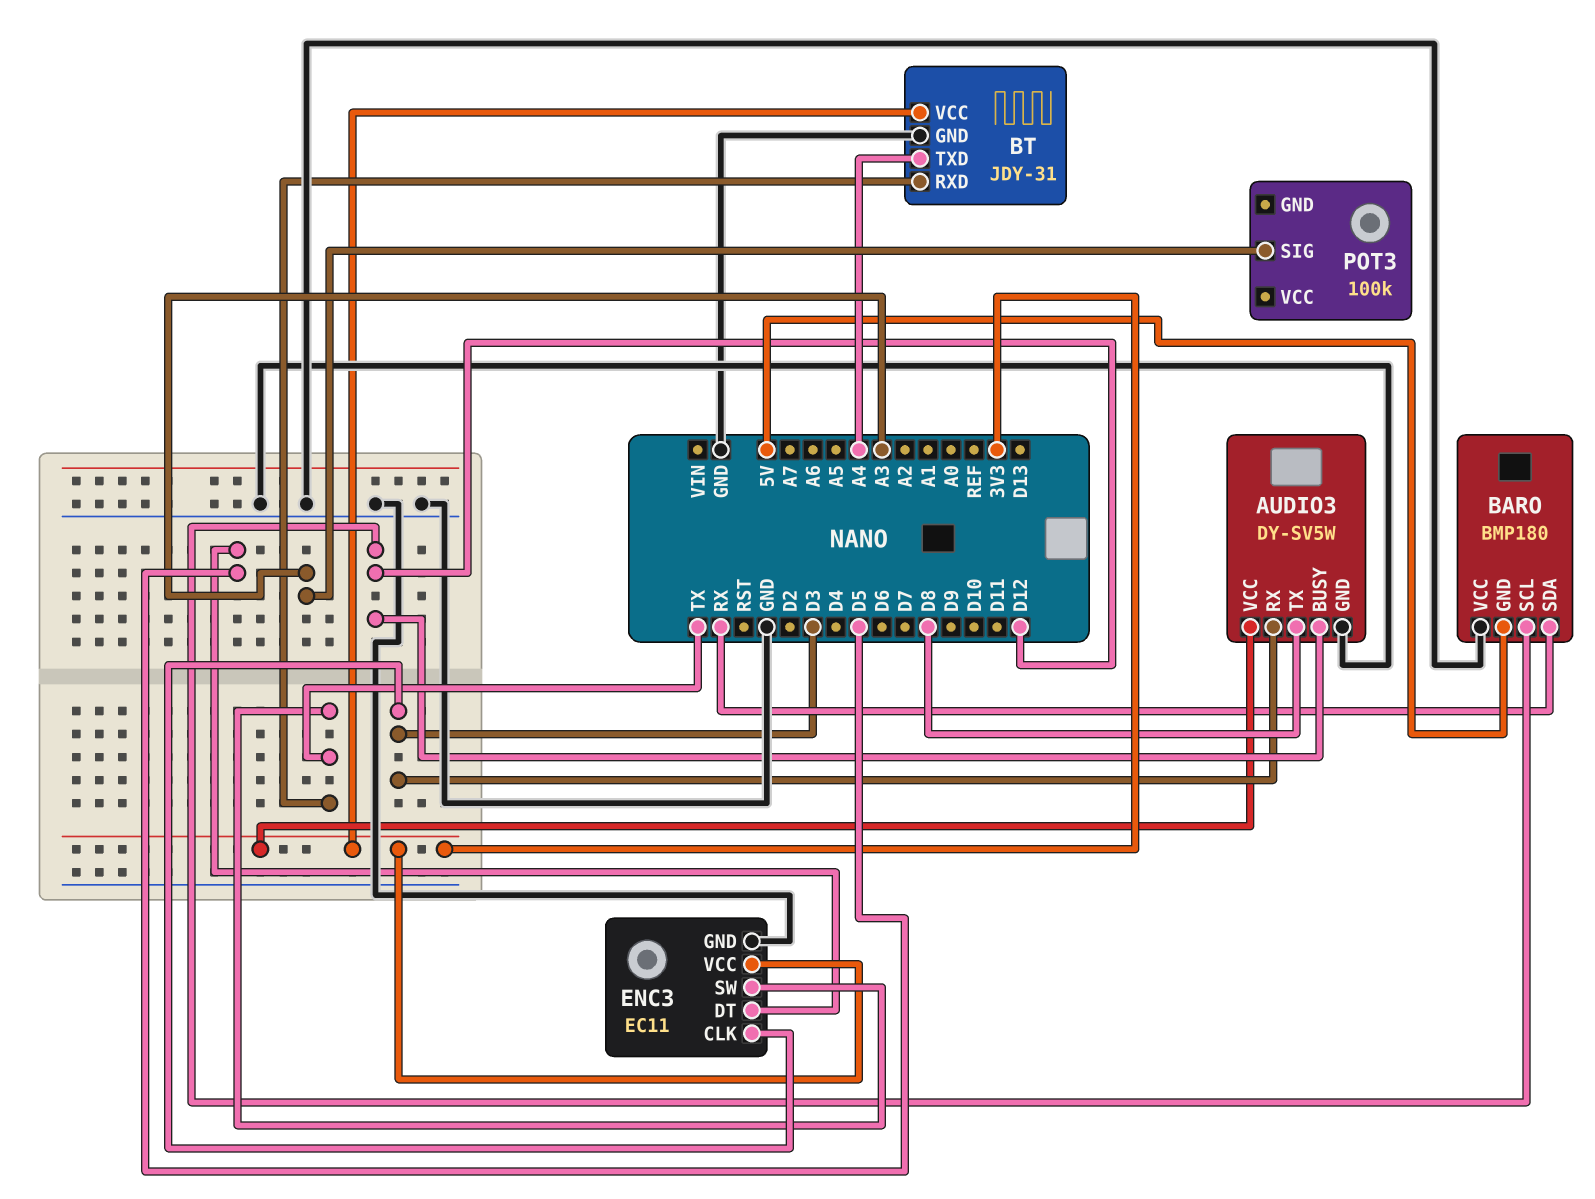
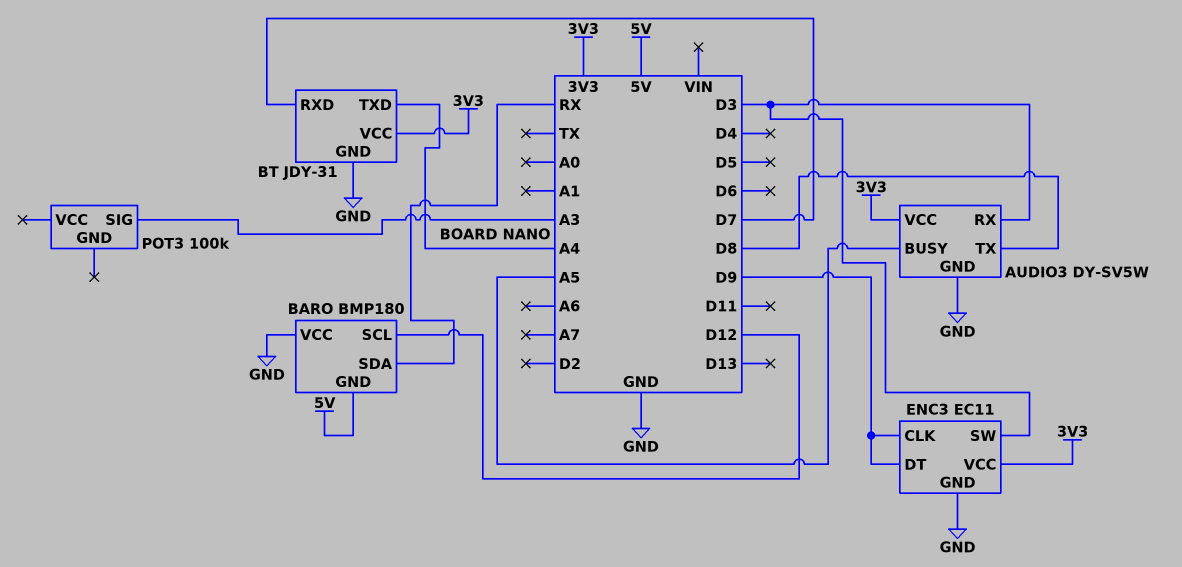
AUDIO3 pin BUSY: D12 -> A5
BT pin RXD: TX -> D7
ENC3 pin CLK: D3 -> D9
ENC3 pin DT: D5 -> D9
ENC3 pin SW: TX -> D3

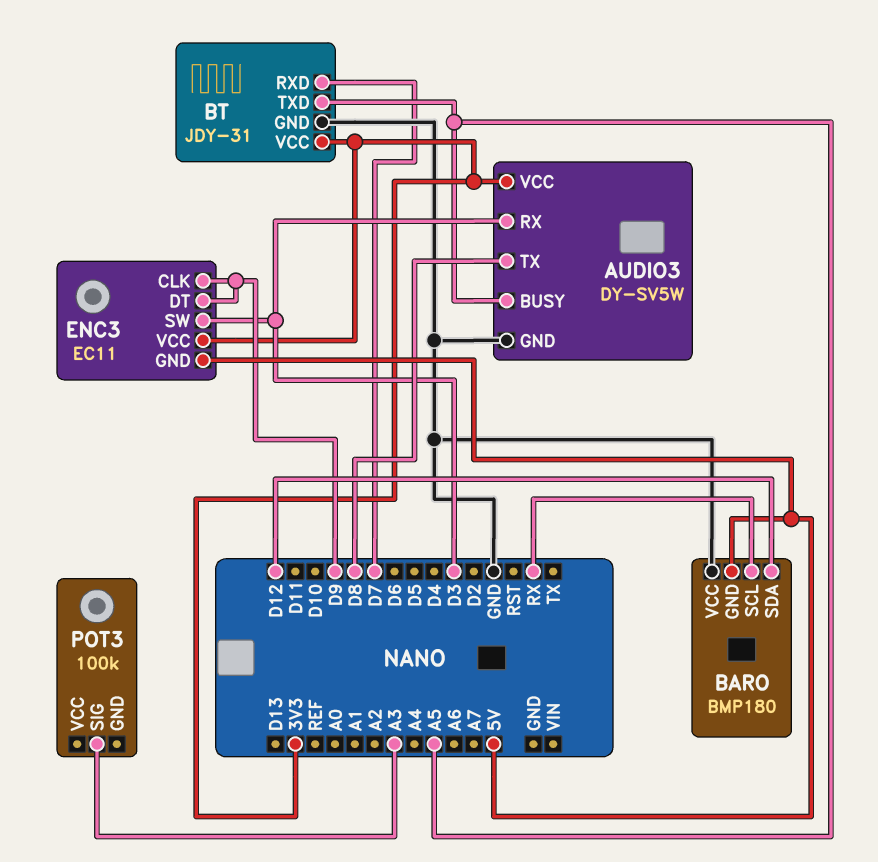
BARO pin SCL: D12 -> RX
BARO pin SDA: RX -> D12
BT pin TXD: A4 -> A5
ENC3 pin GND: GND -> 5V

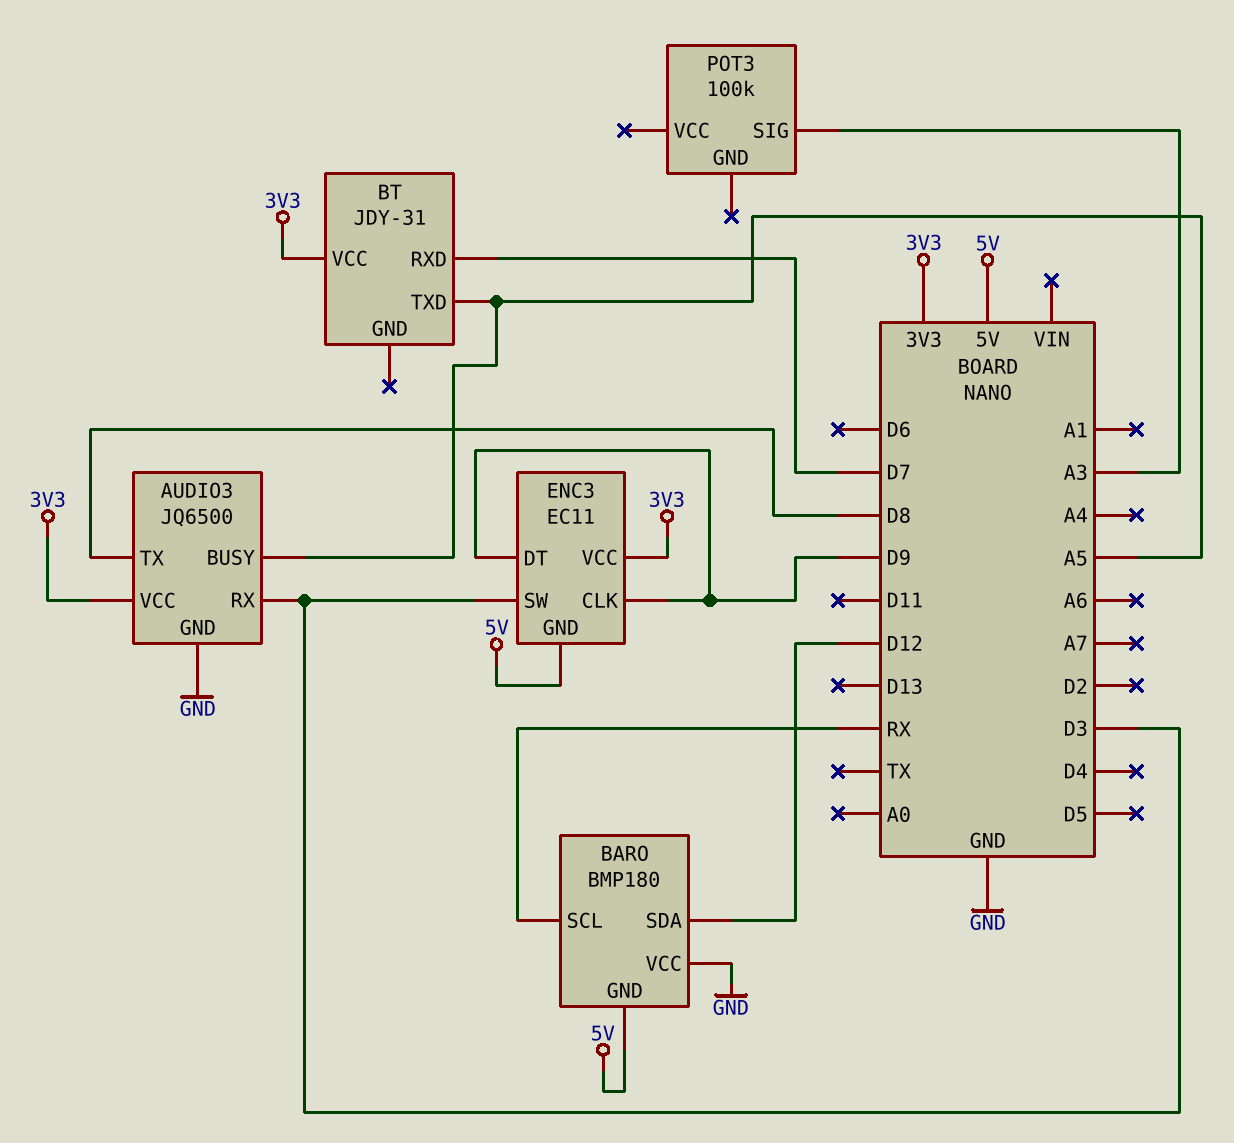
AUDIO3: DY-SV5W -> JQ6500
BT pin GND: GND -> none

